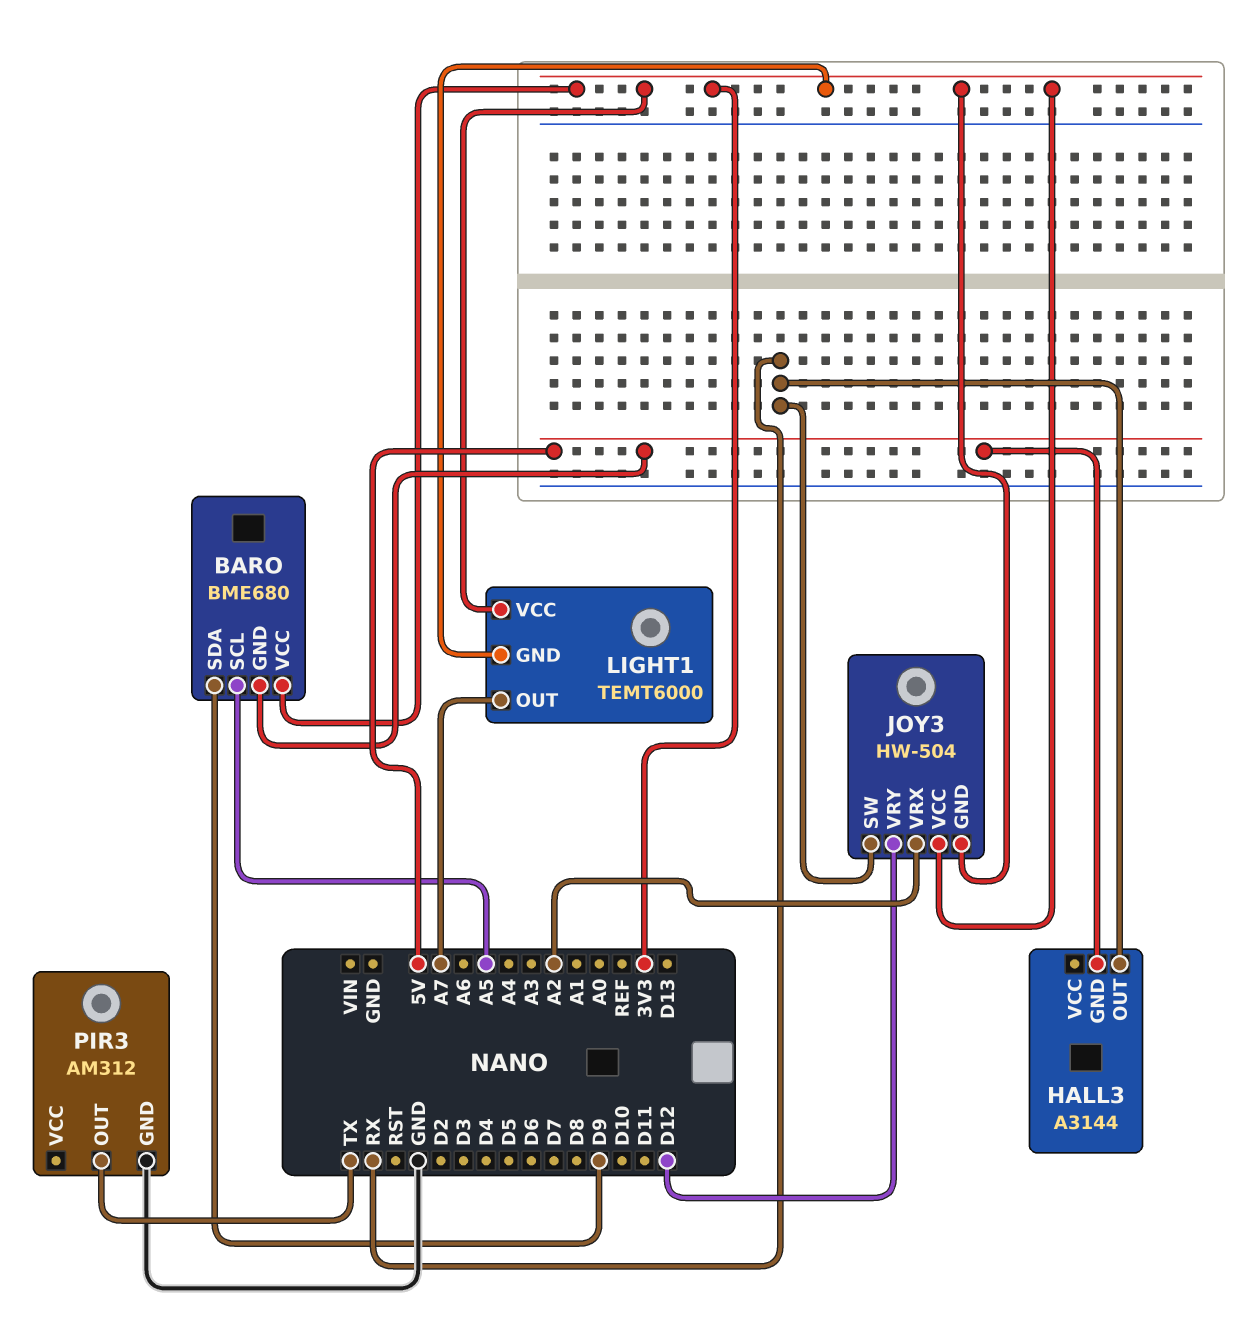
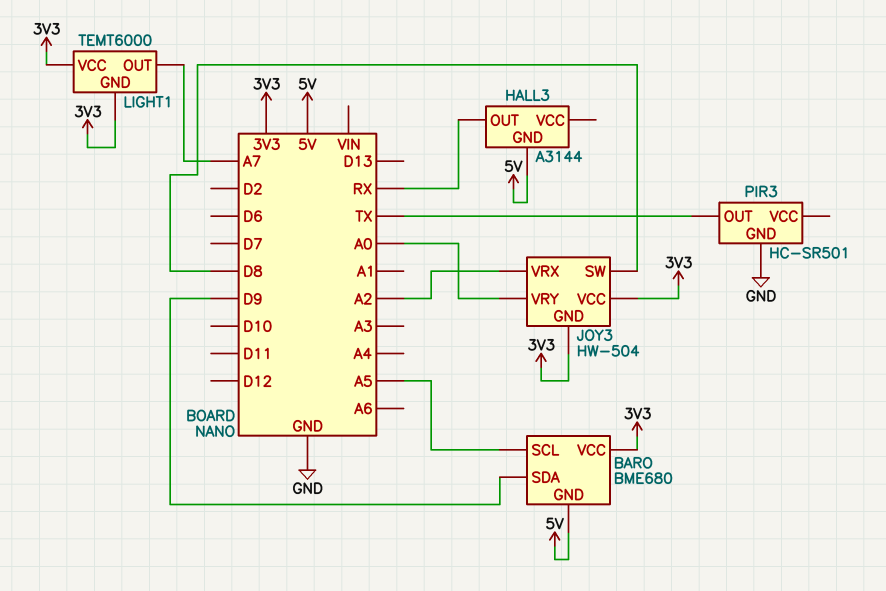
JOY3 pin SW: RX -> D8
JOY3 pin VRY: D12 -> A0
PIR3: AM312 -> HC-SR501

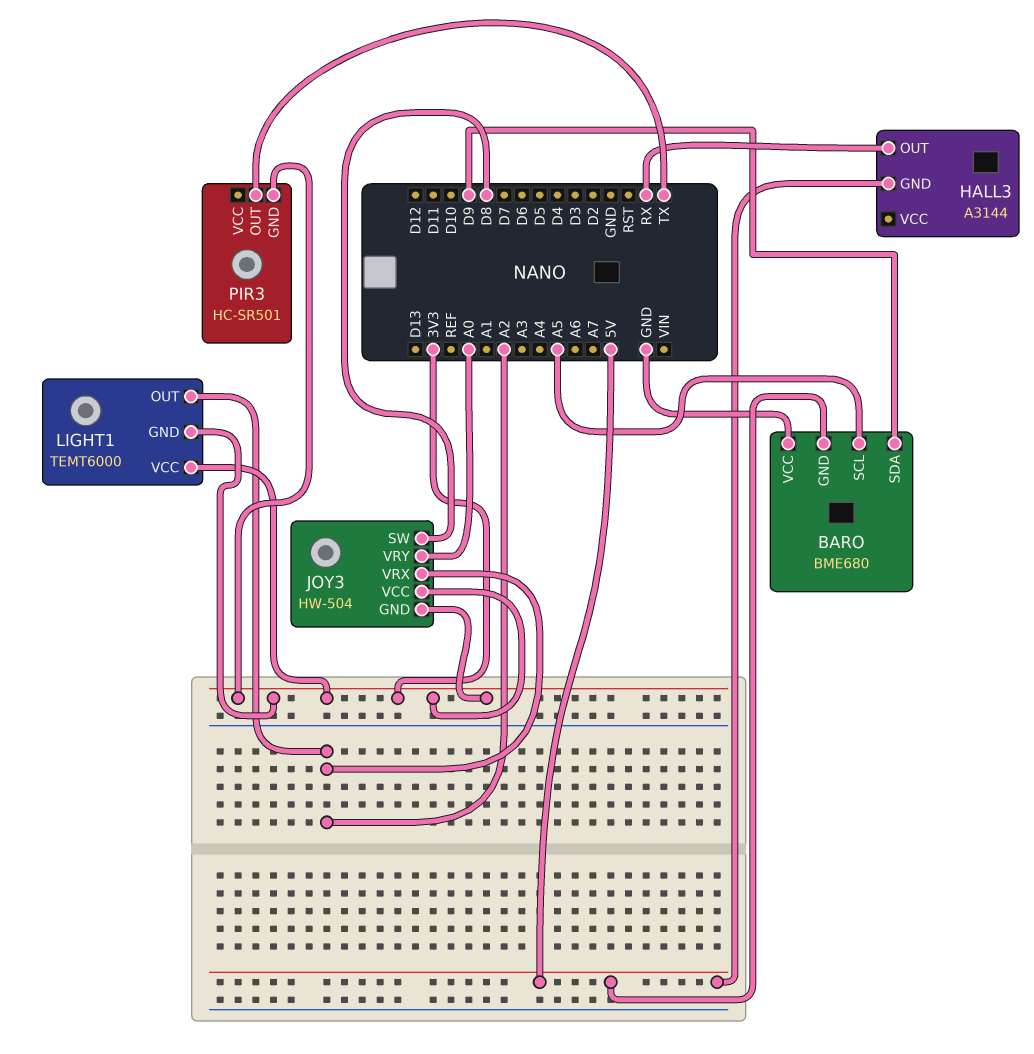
BARO pin VCC: 3V3 -> GND
LIGHT1 pin OUT: A7 -> A2
PIR3 pin GND: GND -> 3V3

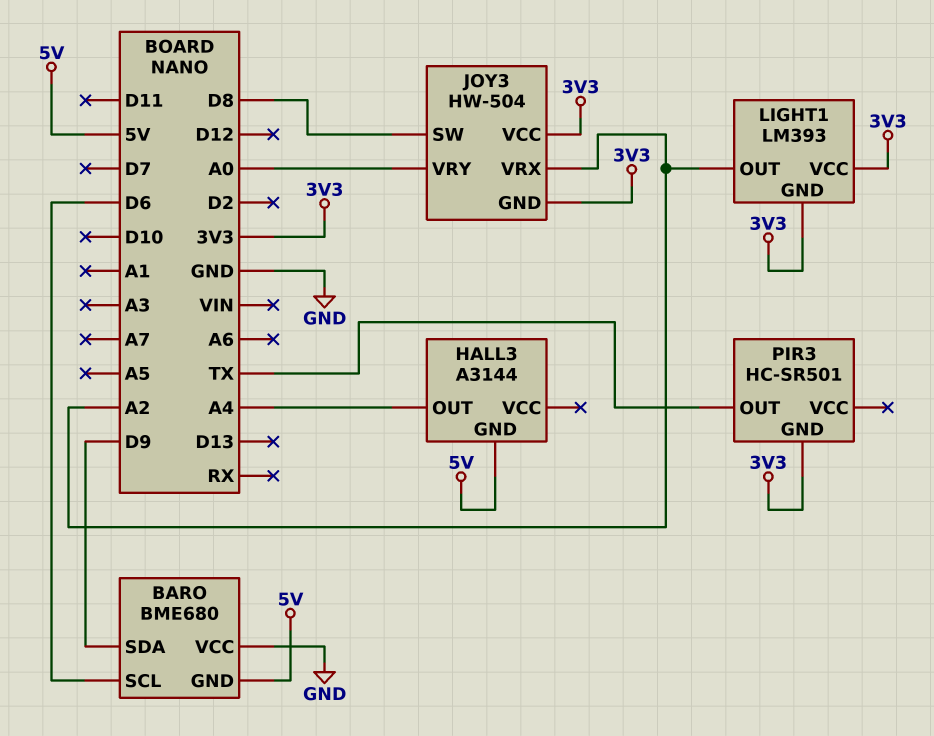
BARO pin SCL: A5 -> D6
HALL3 pin OUT: RX -> A4
LIGHT1: TEMT6000 -> LM393

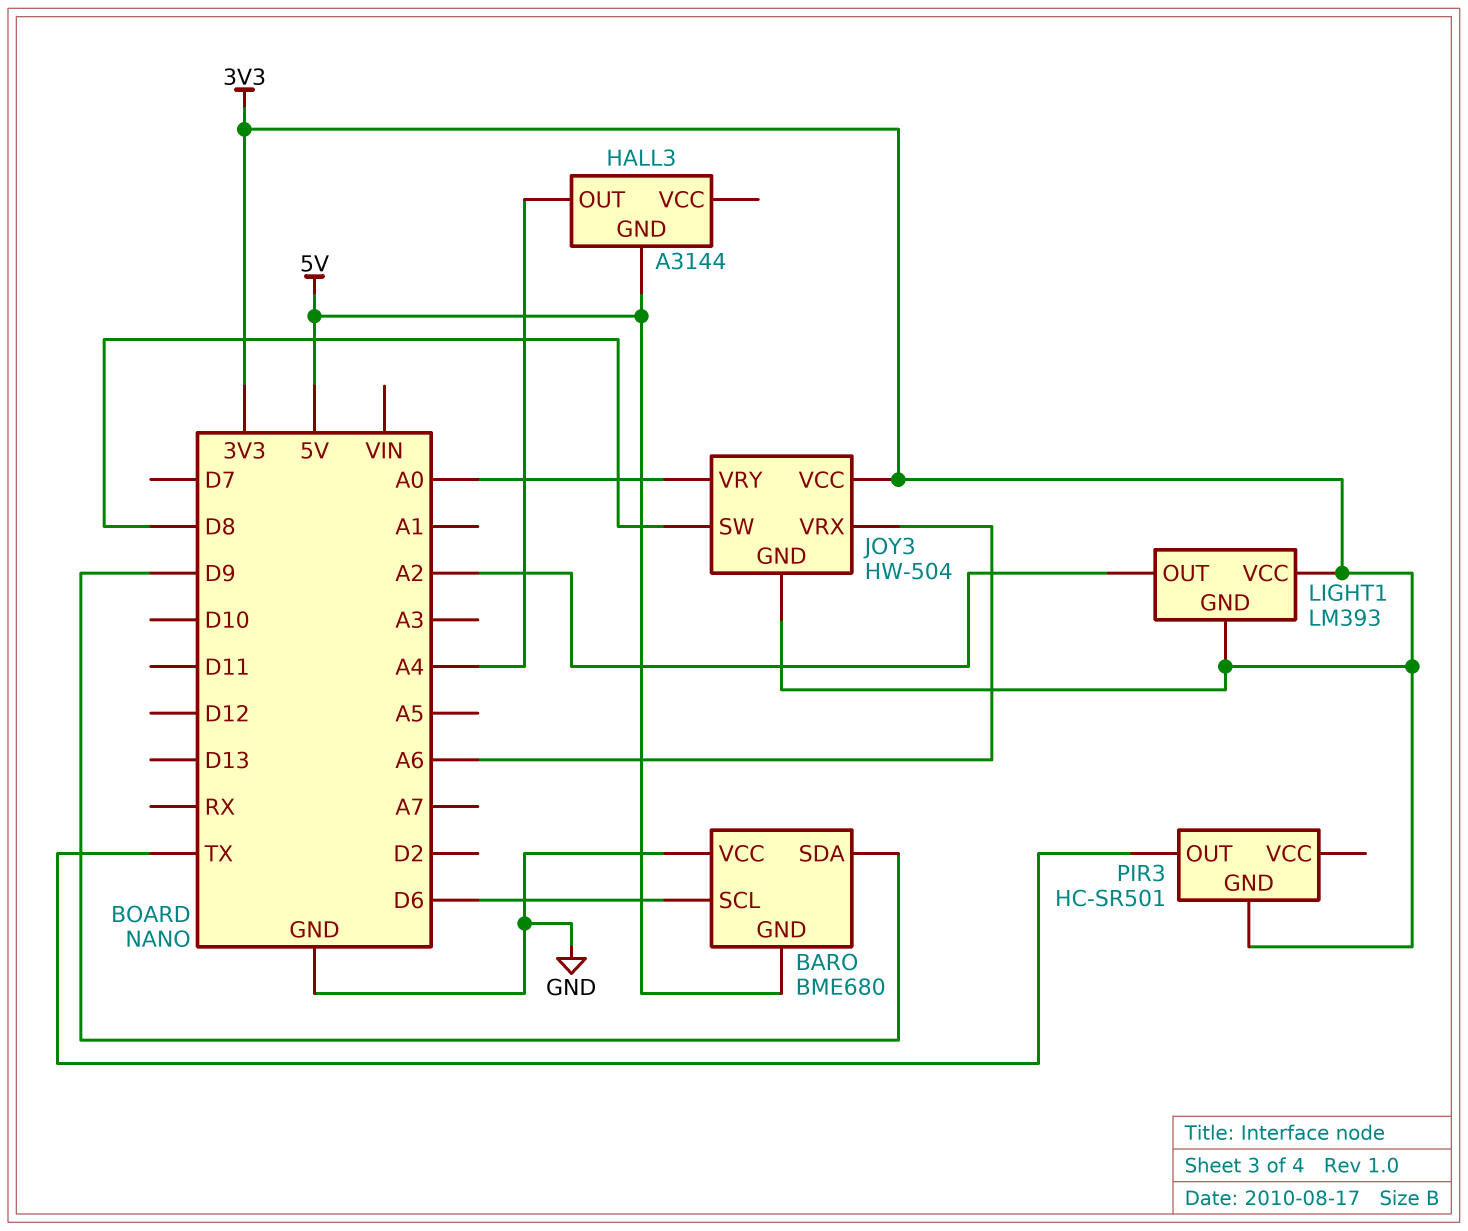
JOY3 pin VRX: A2 -> A6

